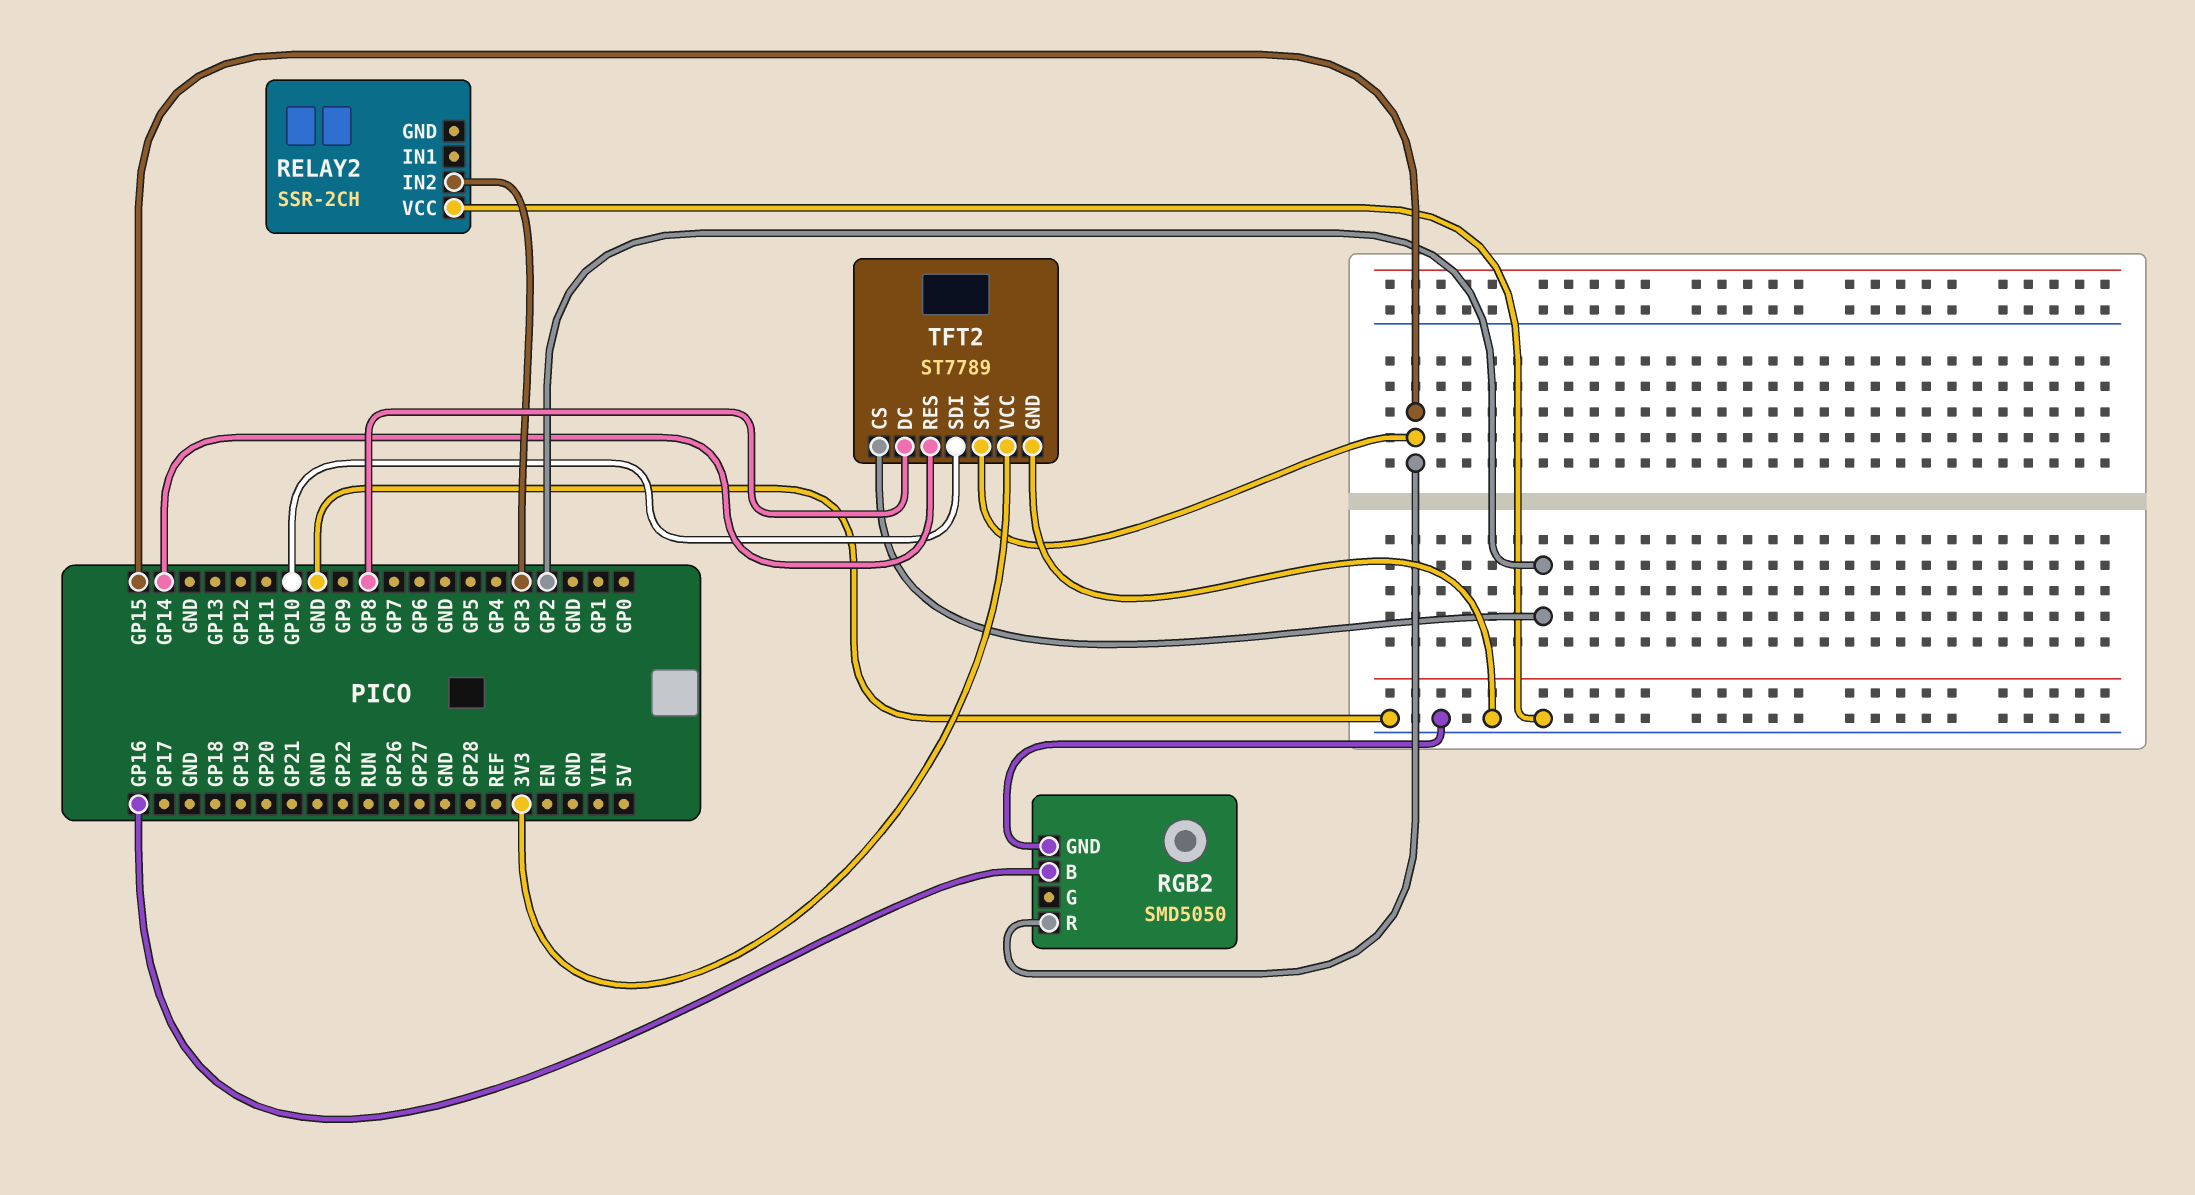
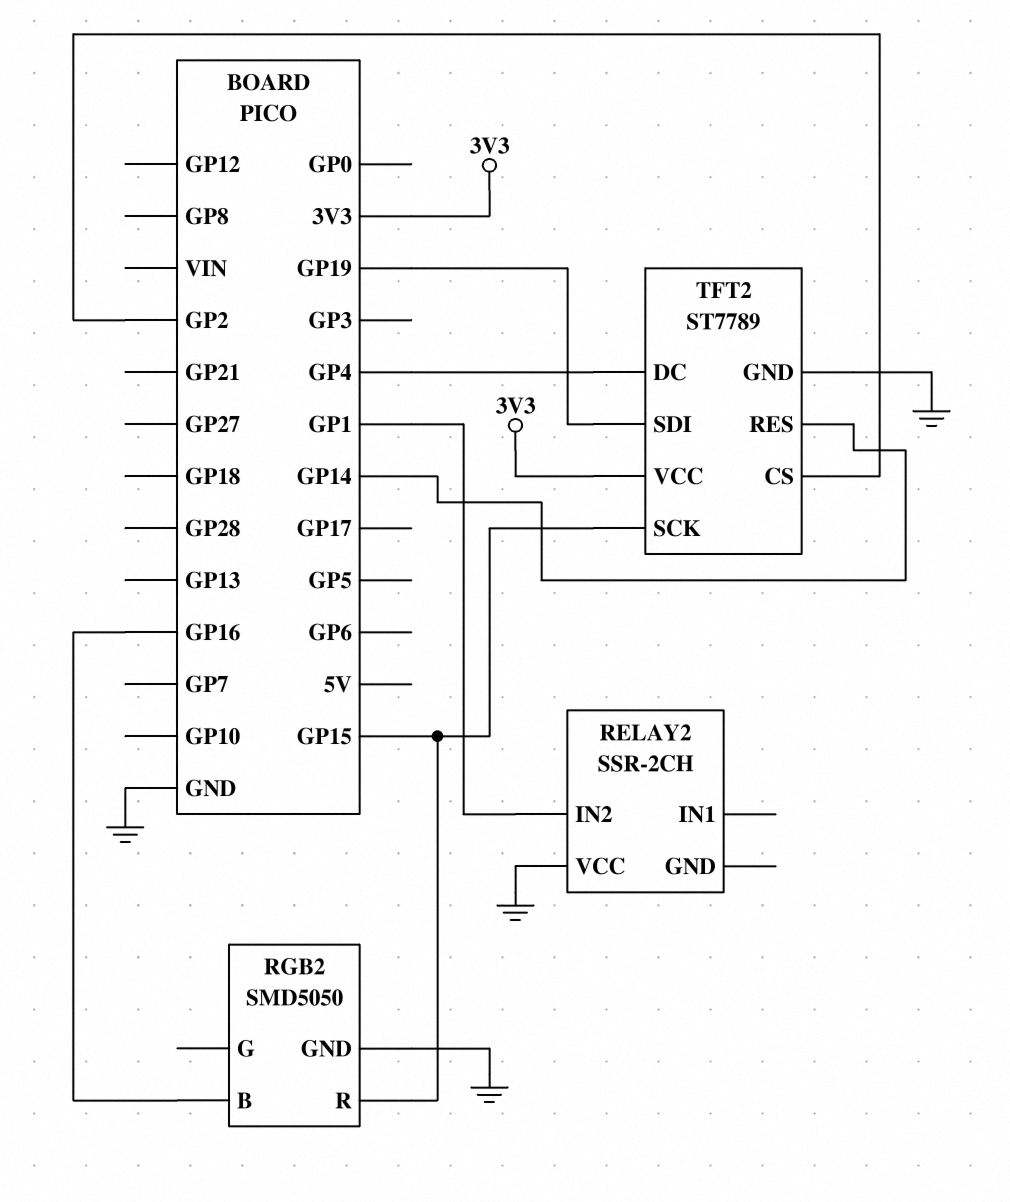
RELAY2 pin IN2: GP3 -> GP1
TFT2 pin DC: GP8 -> GP4
TFT2 pin SDI: GP10 -> GP19

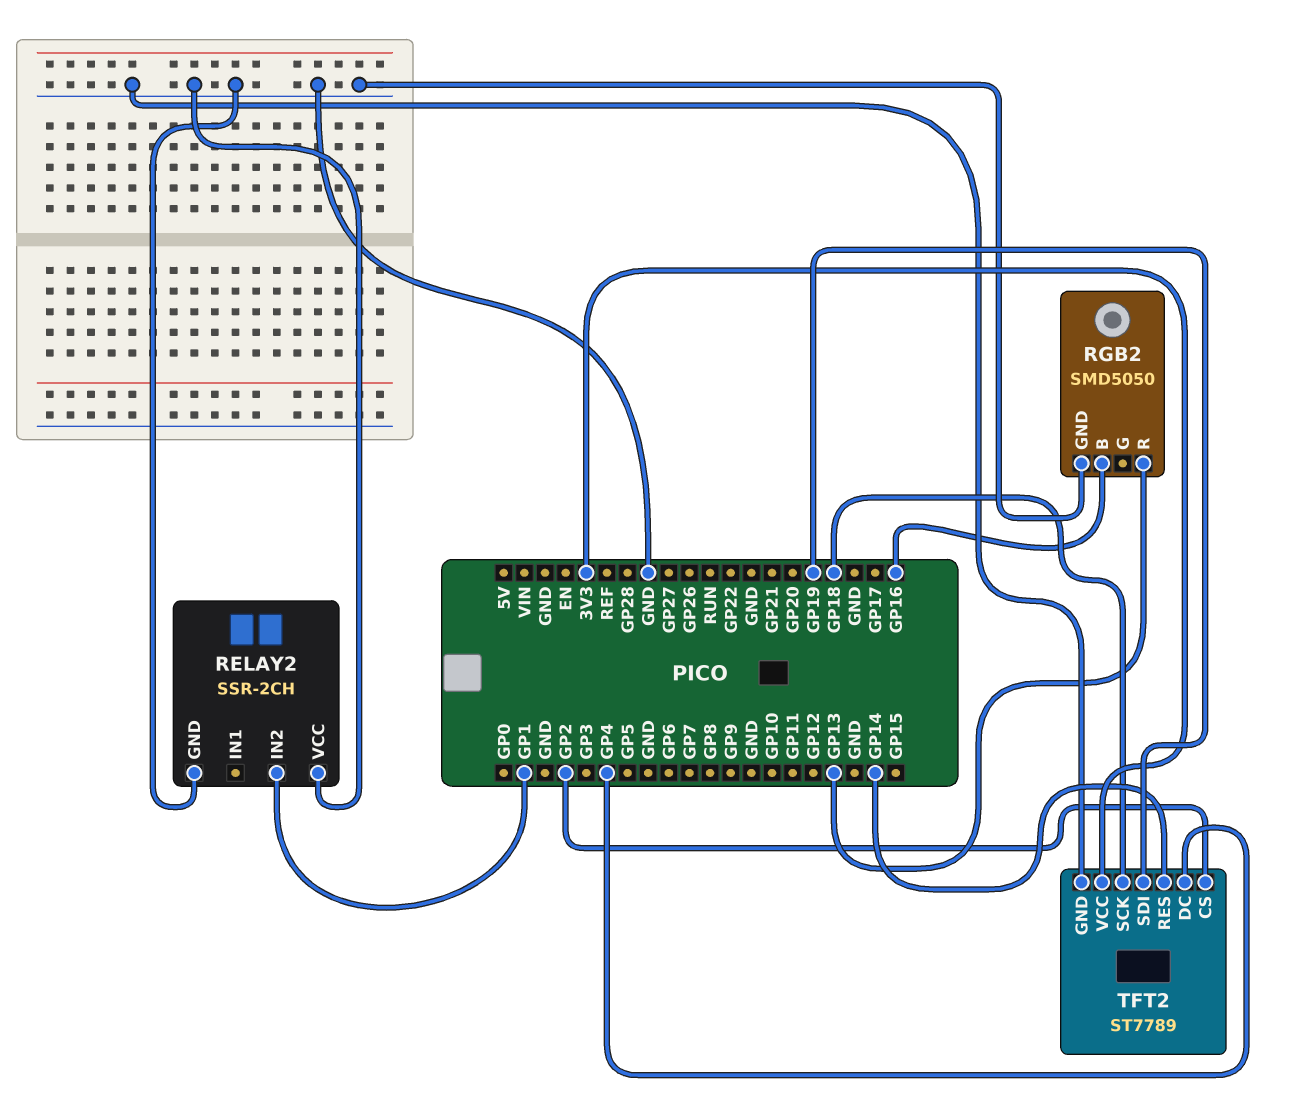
RELAY2 pin GND: none -> GND
RGB2 pin R: GP15 -> GP13
TFT2 pin SCK: GP15 -> GP18

